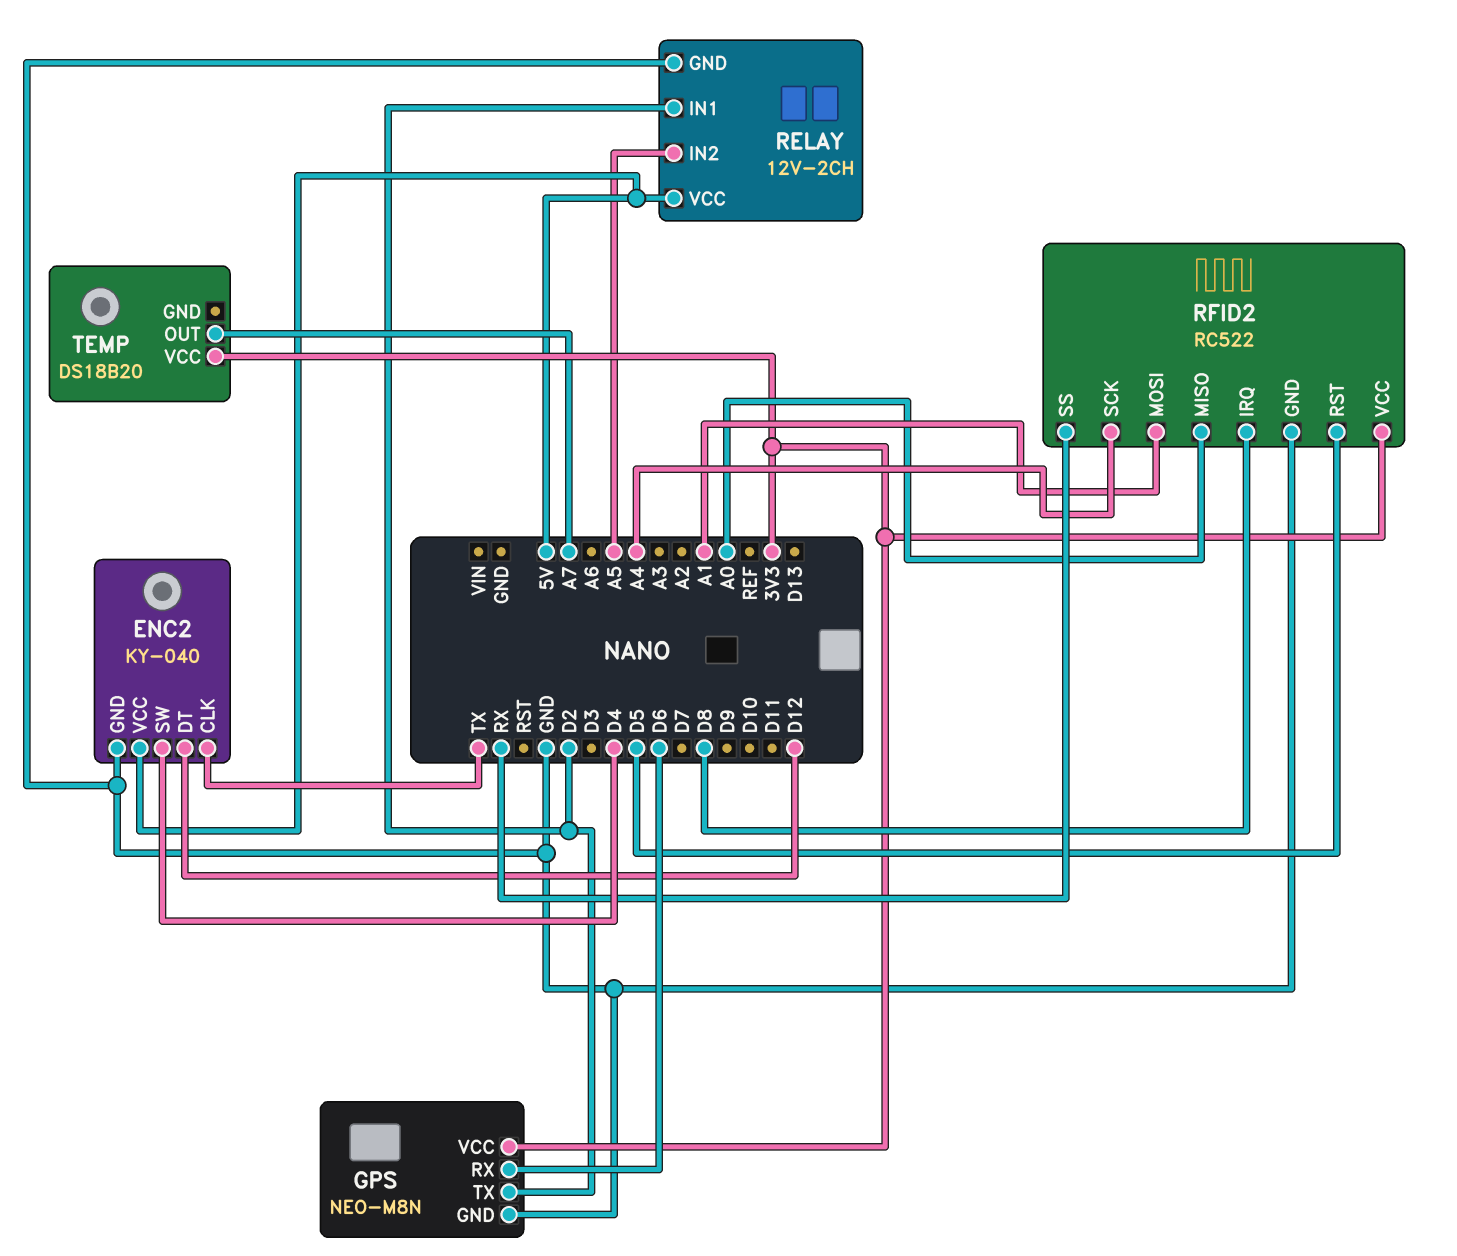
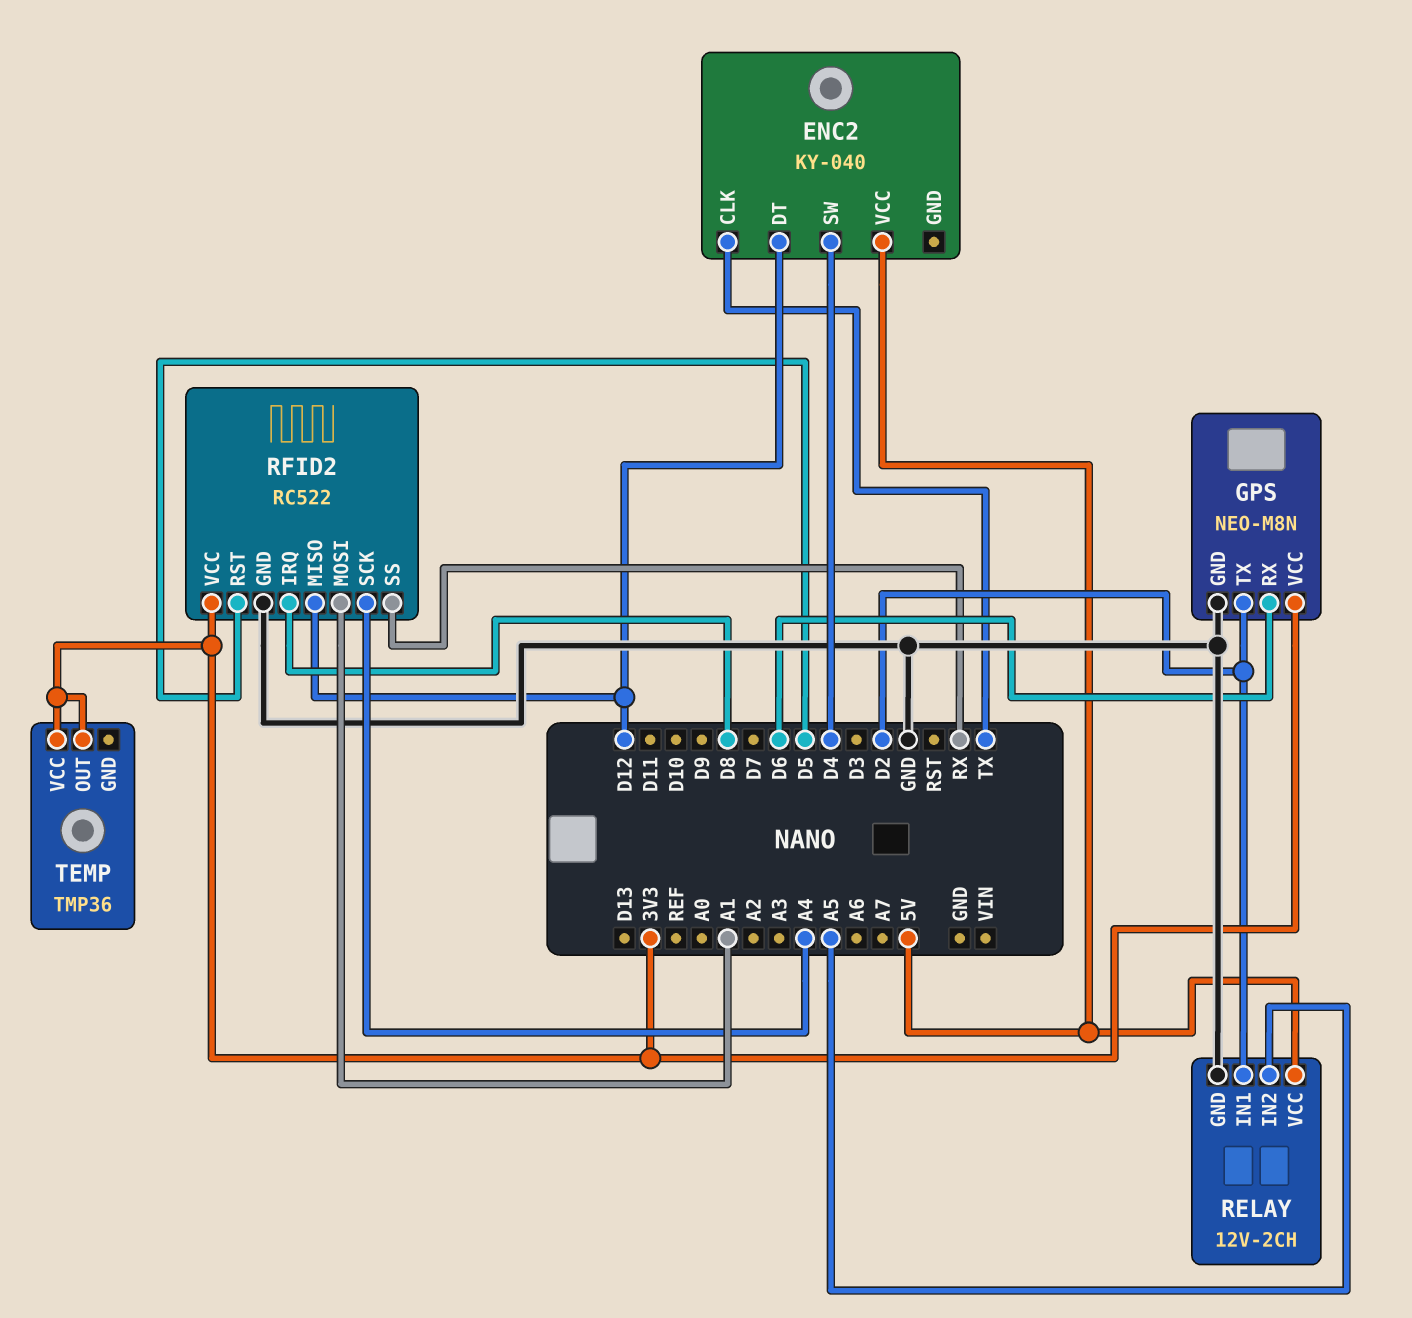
ENC2 pin GND: GND -> none
RFID2 pin MISO: A0 -> D12
TEMP: DS18B20 -> TMP36
TEMP pin OUT: A7 -> 3V3

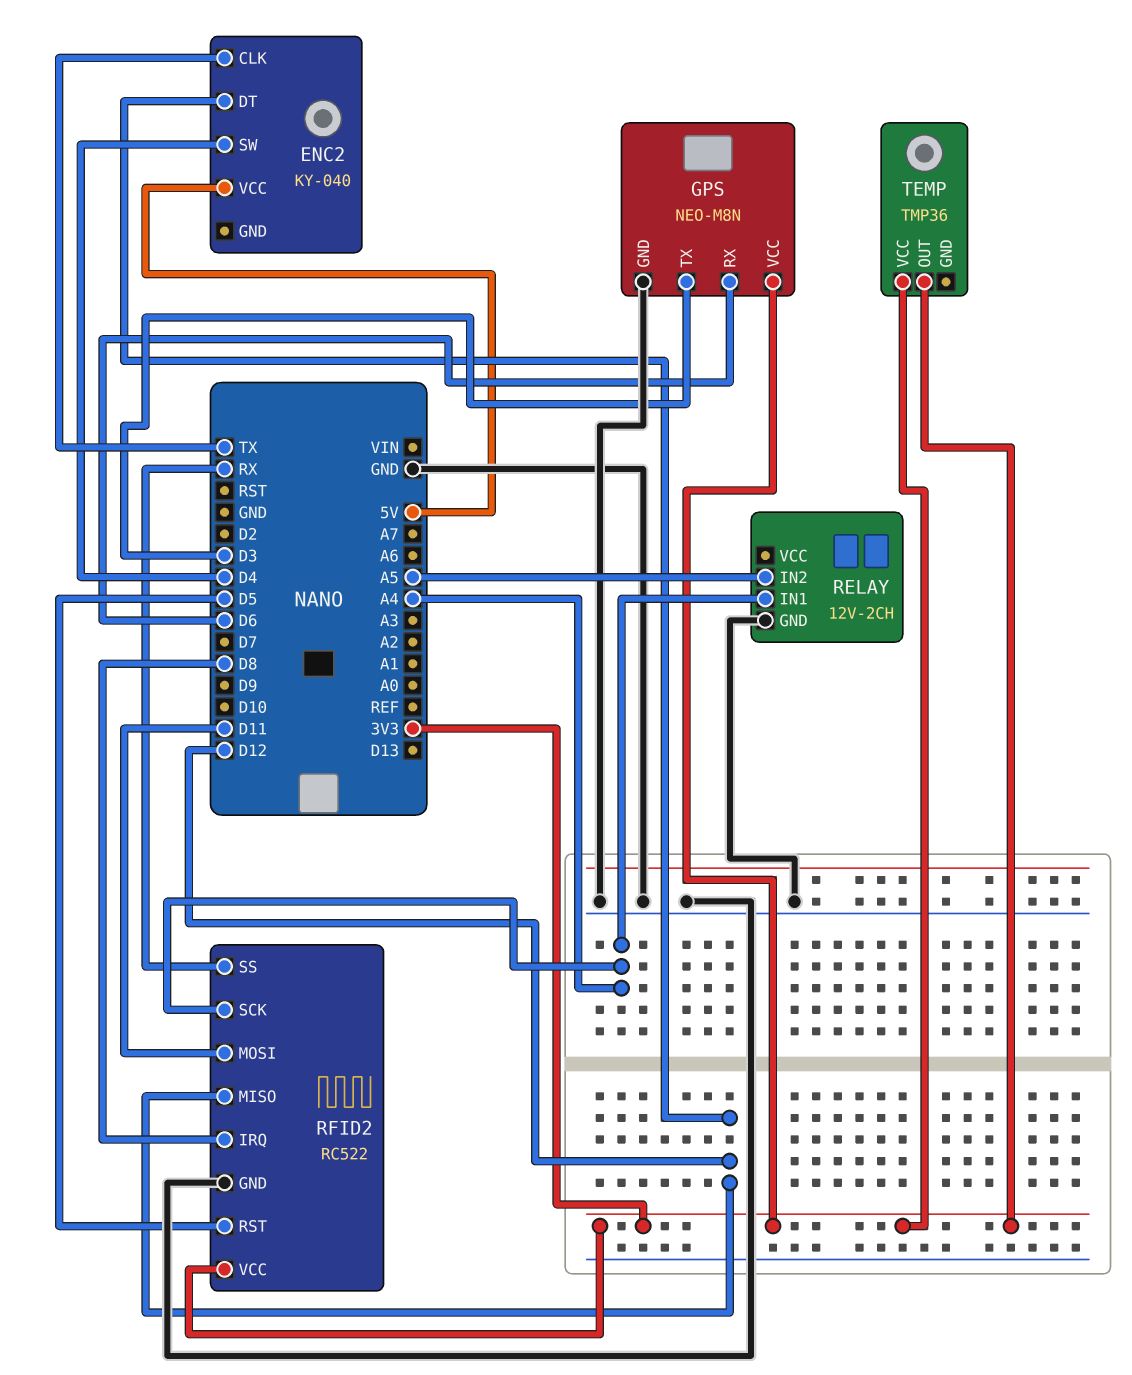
GPS pin TX: D2 -> D3
RELAY pin IN1: D2 -> A4
RELAY pin VCC: 5V -> none
RFID2 pin MOSI: A1 -> D11

